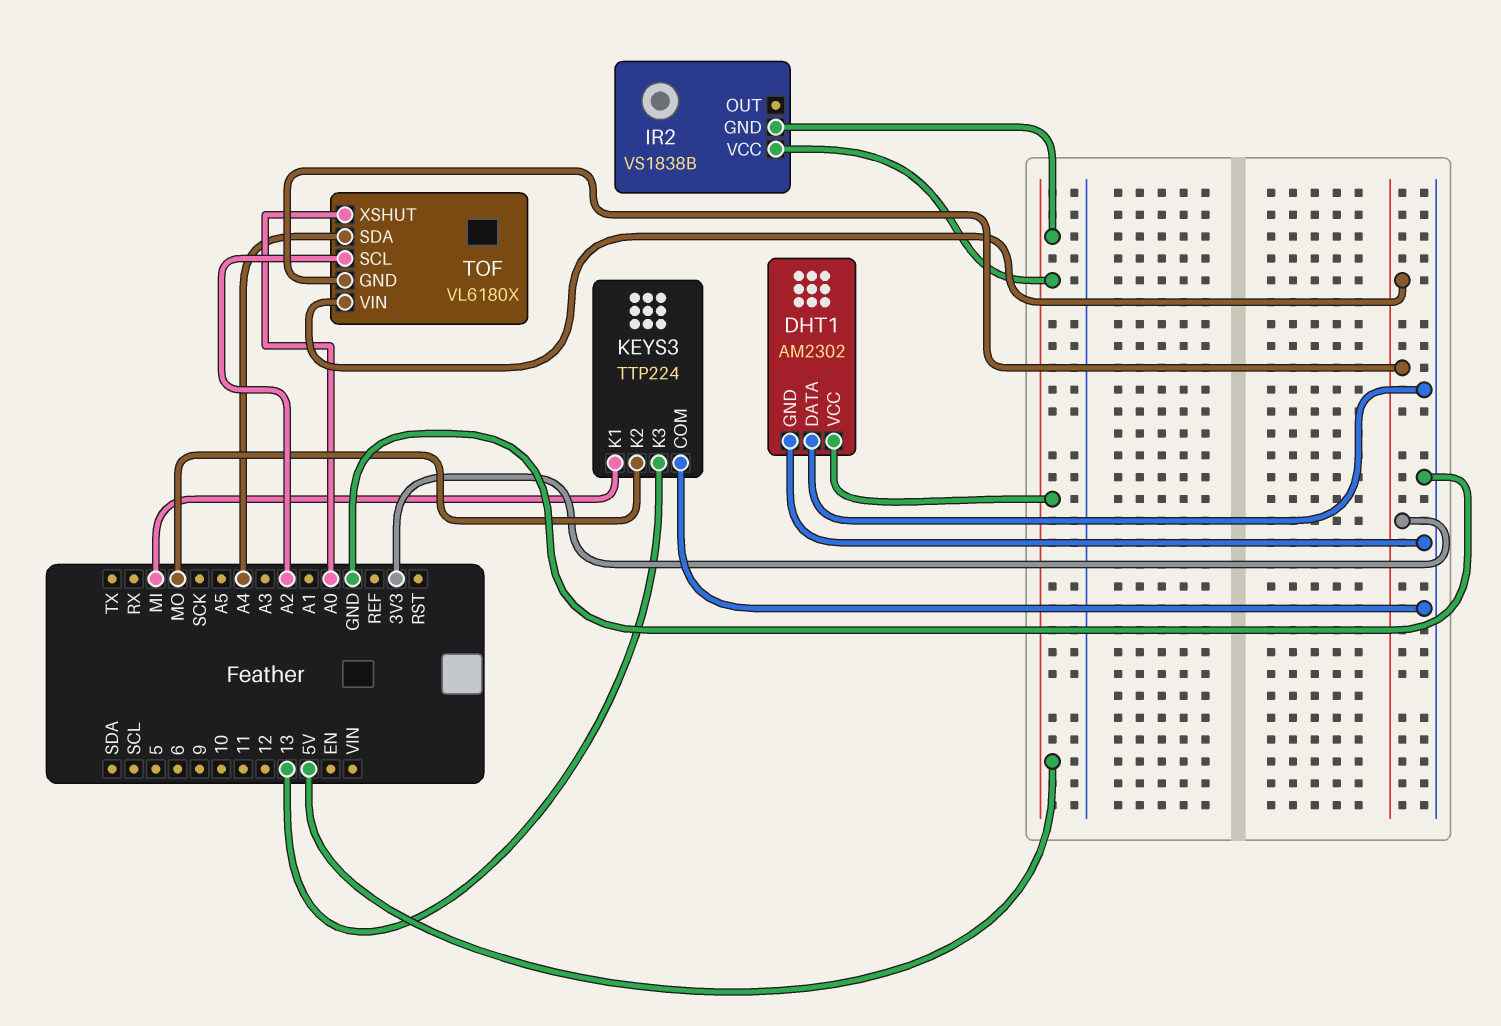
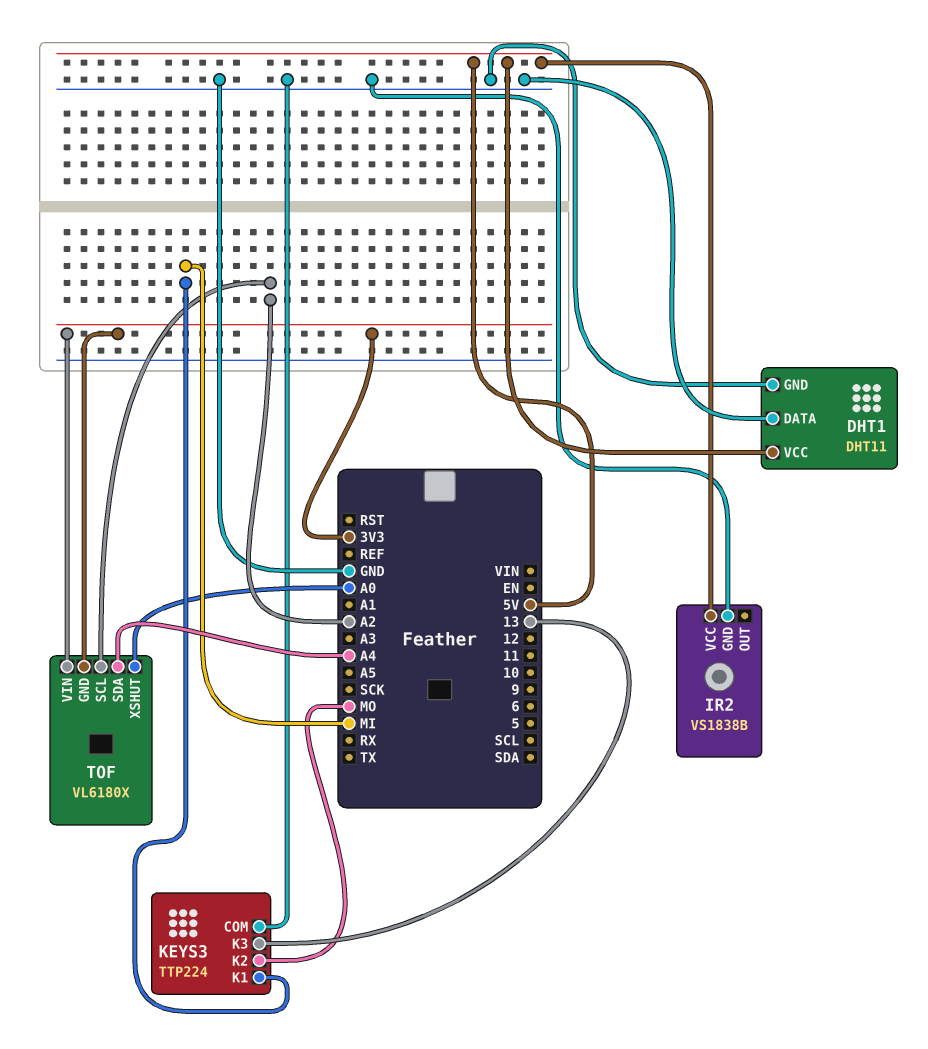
DHT1: AM2302 -> DHT11
IR2 pin GND: 5V -> GND

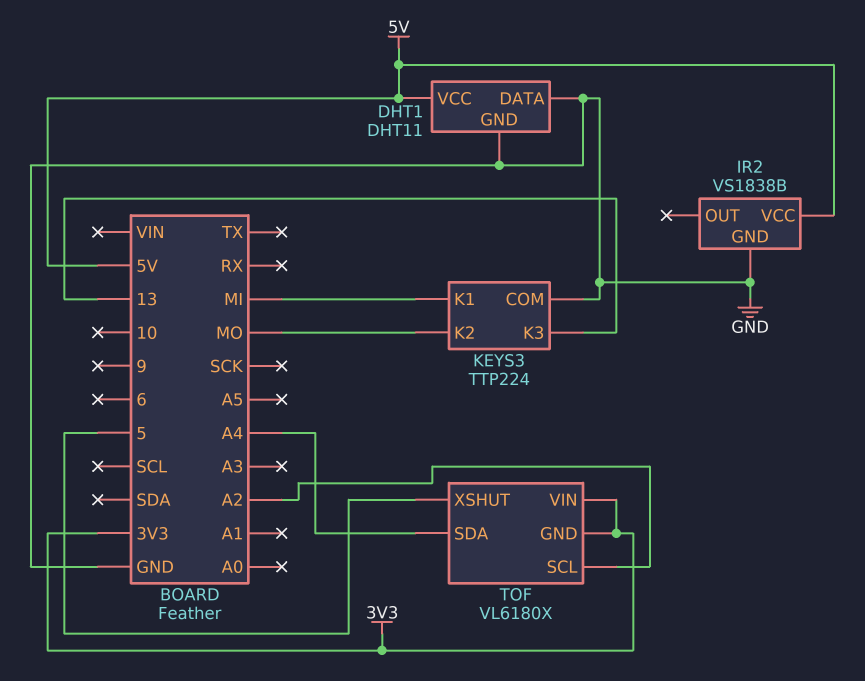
TOF pin XSHUT: A0 -> 5

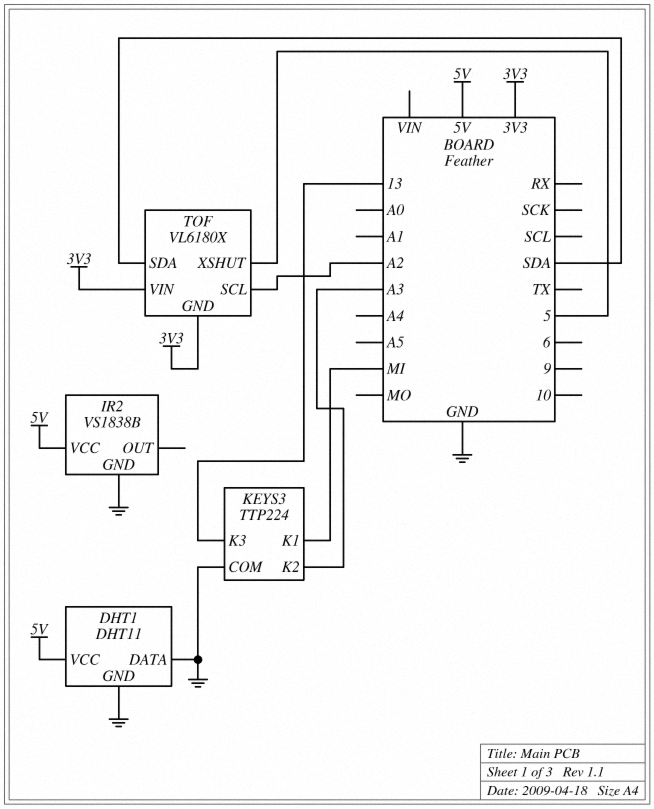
KEYS3 pin K2: MO -> A3
TOF pin SDA: A4 -> SDA

